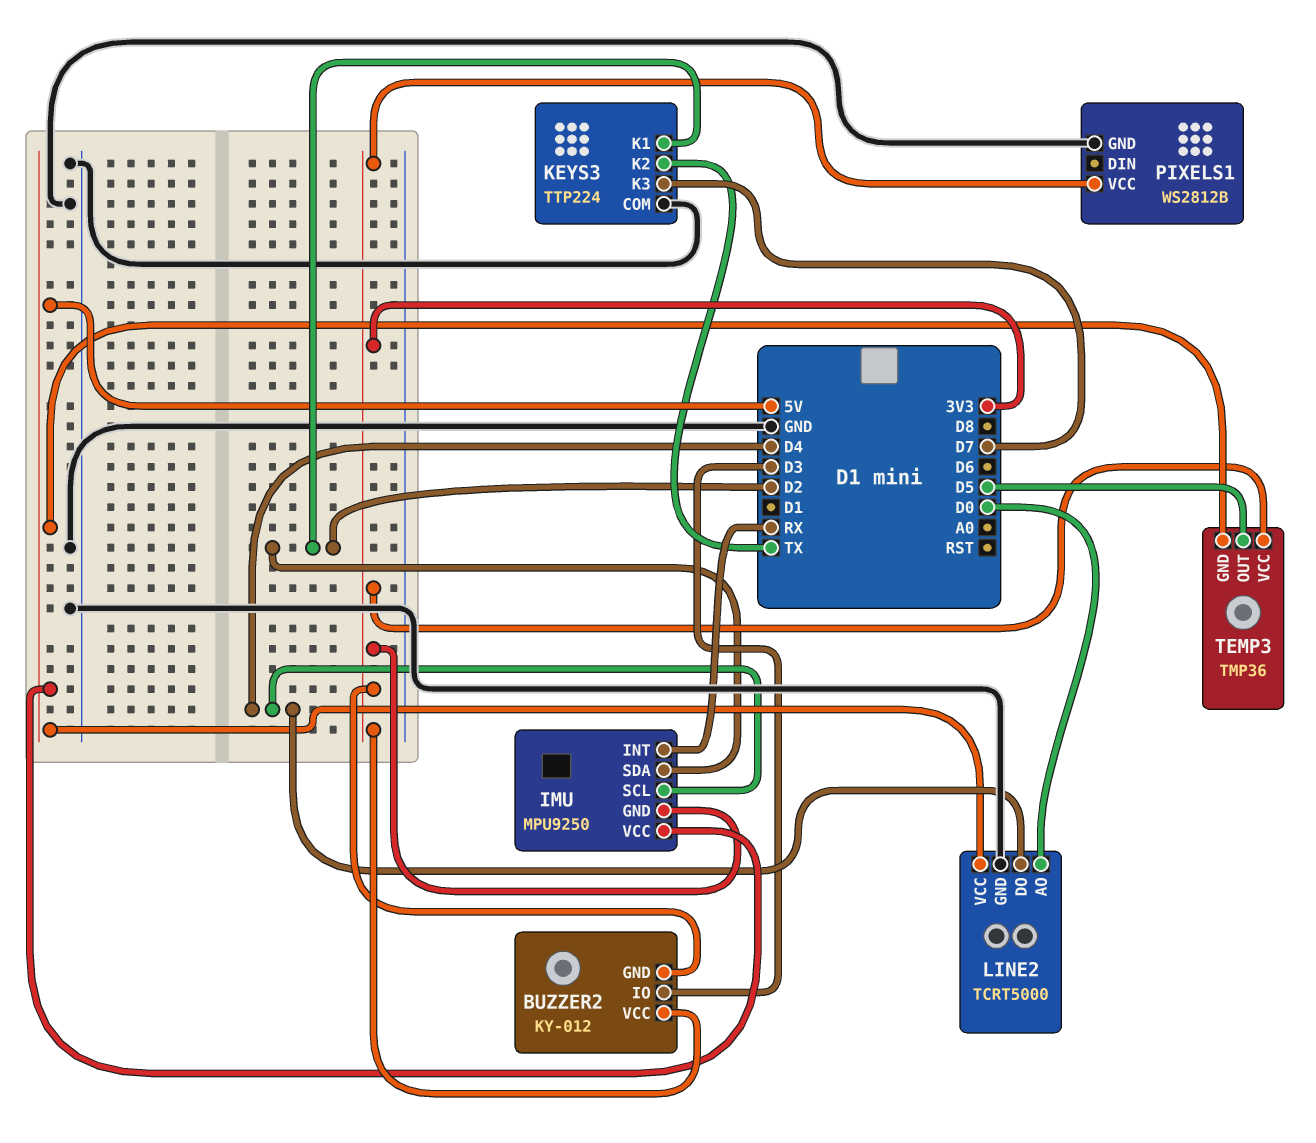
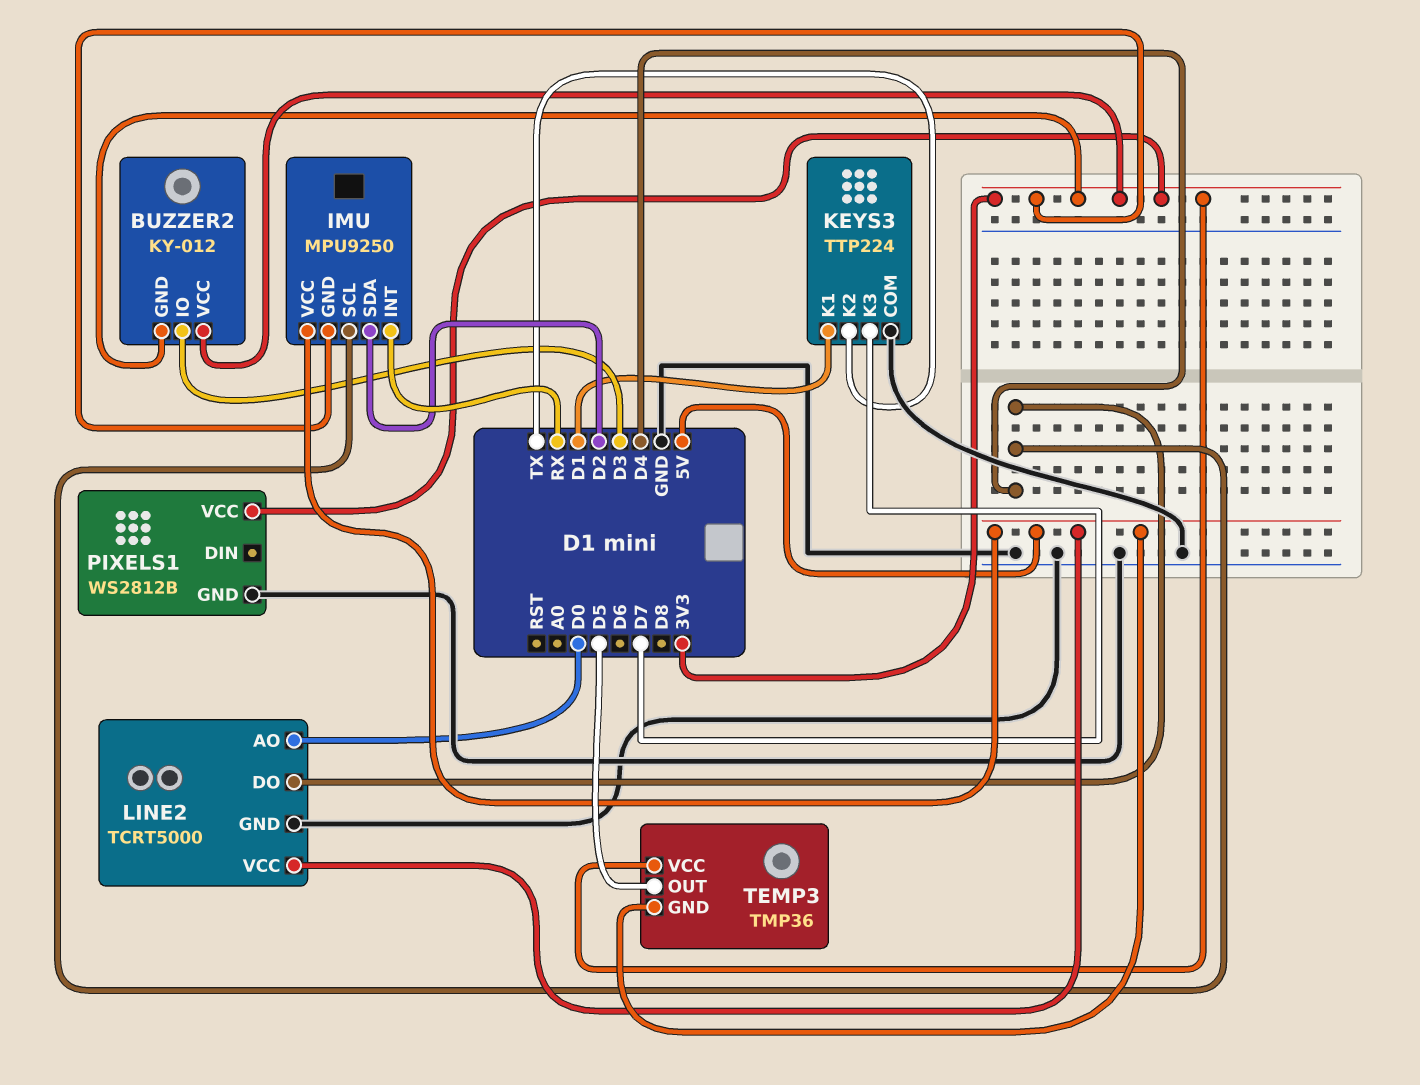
KEYS3 pin K1: D2 -> D1

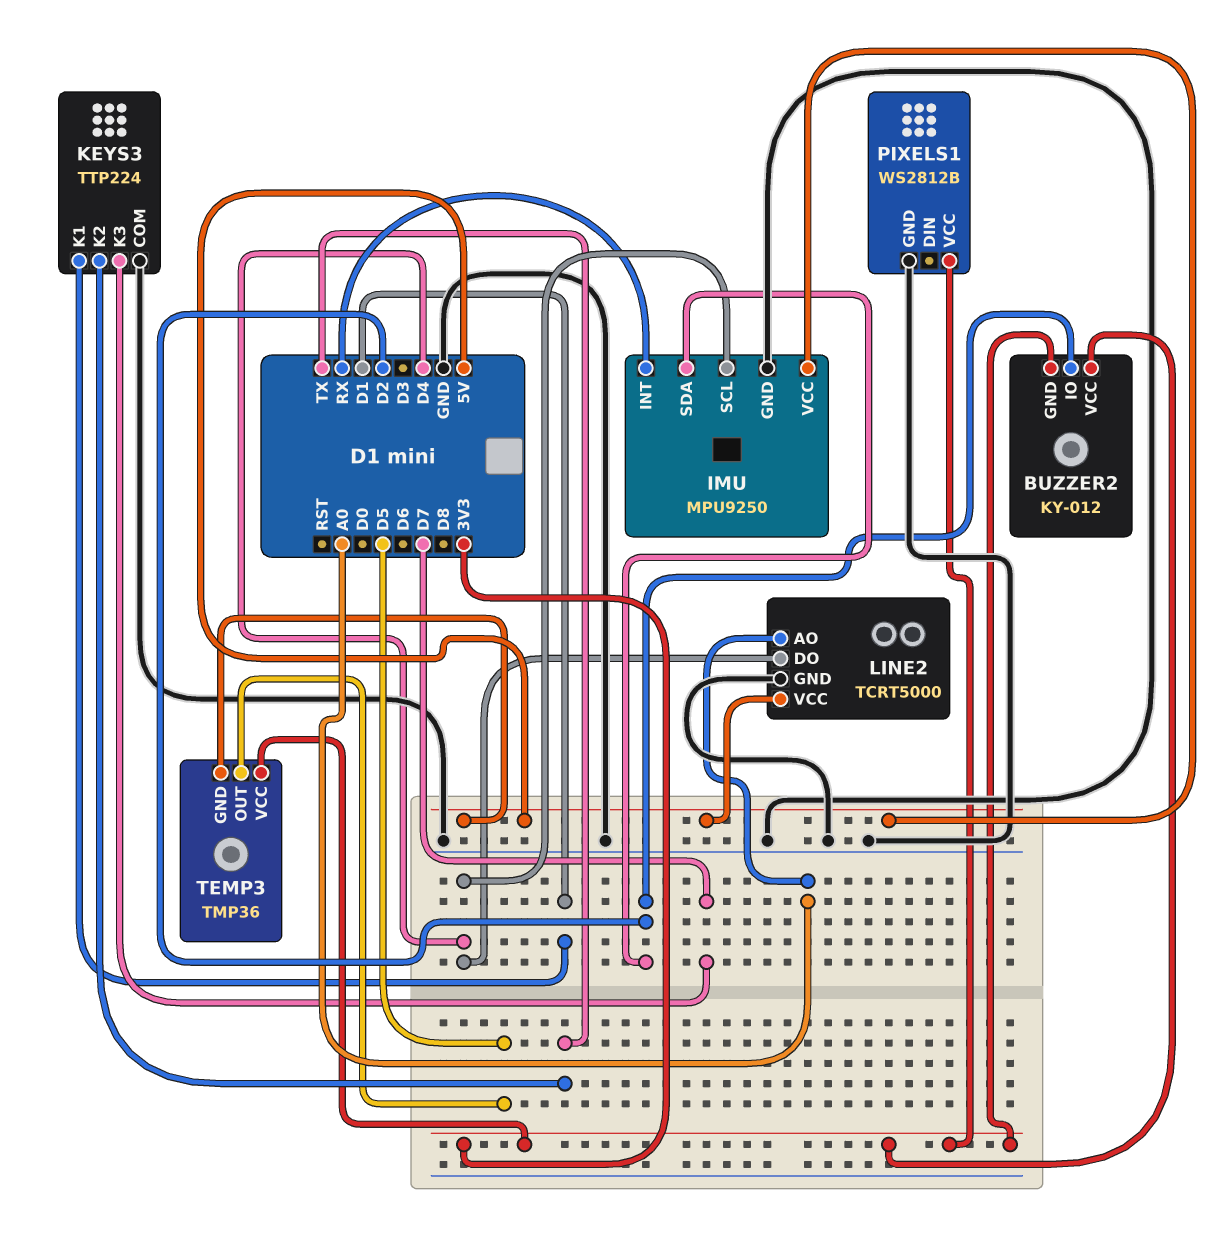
BUZZER2 pin IO: D3 -> D2
IMU pin GND: 3V3 -> GND
LINE2 pin AO: D0 -> A0

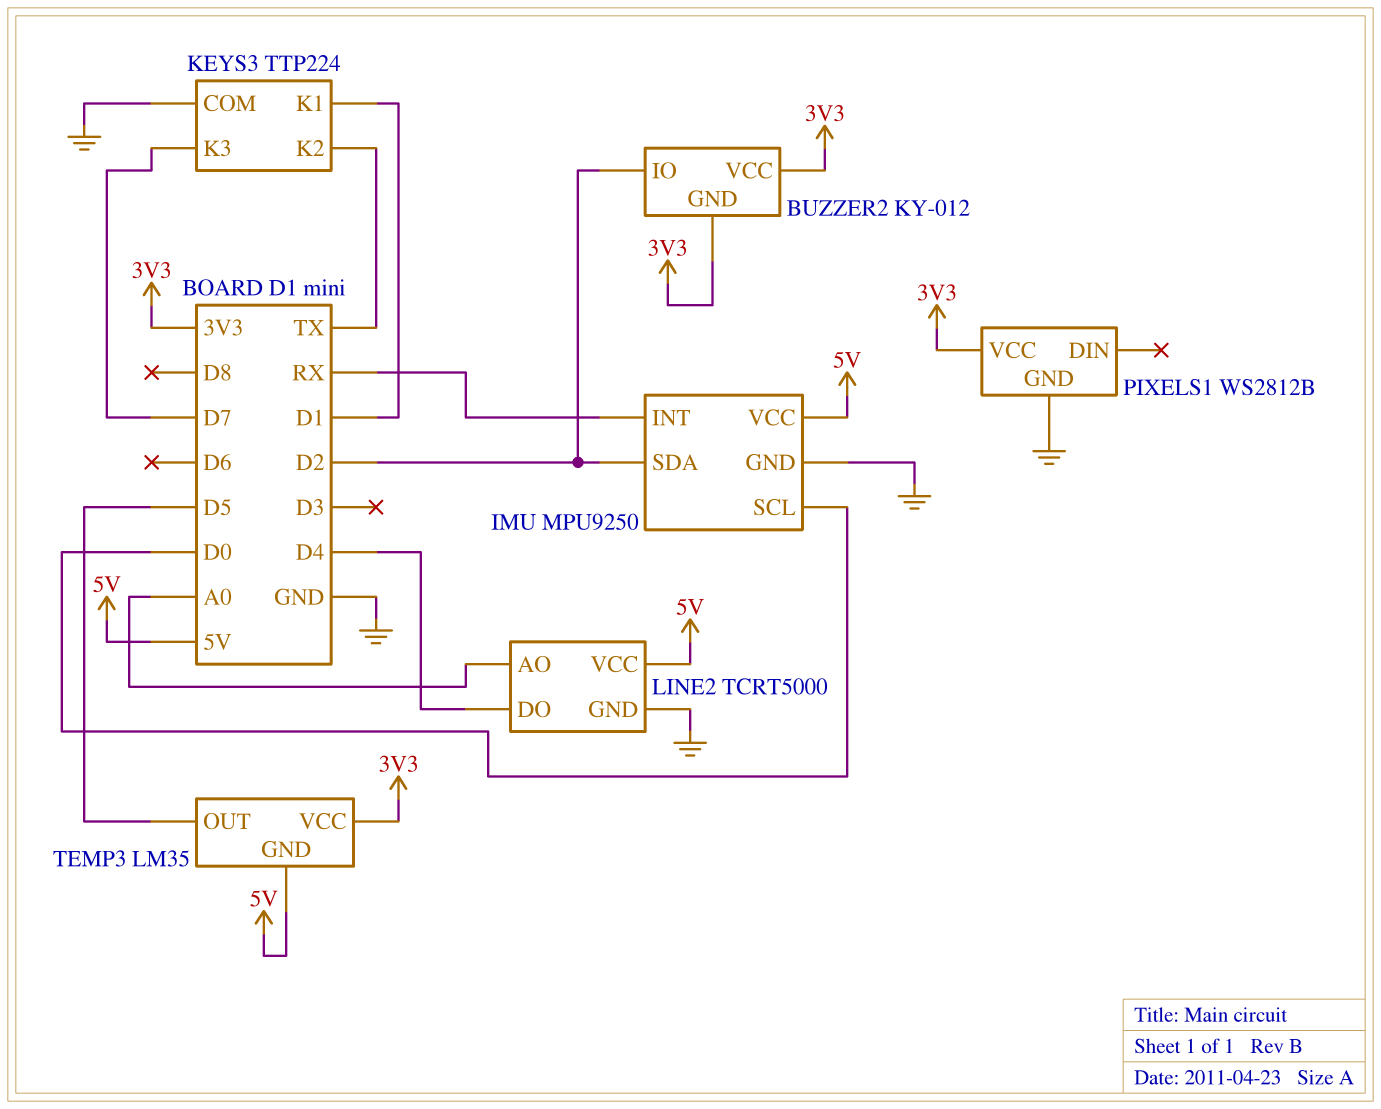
IMU pin SCL: D4 -> D0
TEMP3: TMP36 -> LM35

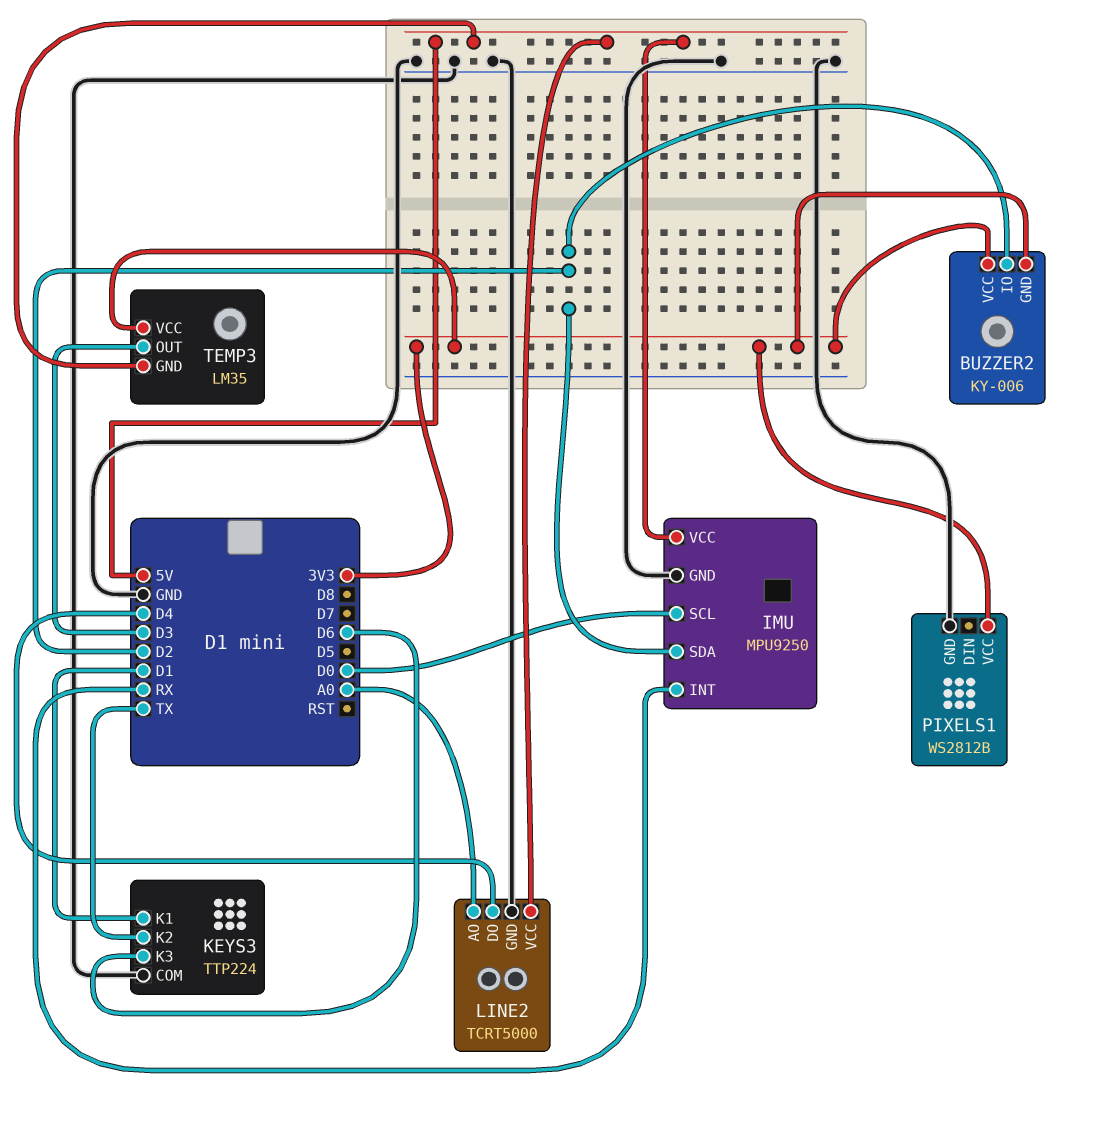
BUZZER2: KY-012 -> KY-006
KEYS3 pin K3: D7 -> D6
TEMP3 pin OUT: D5 -> D3

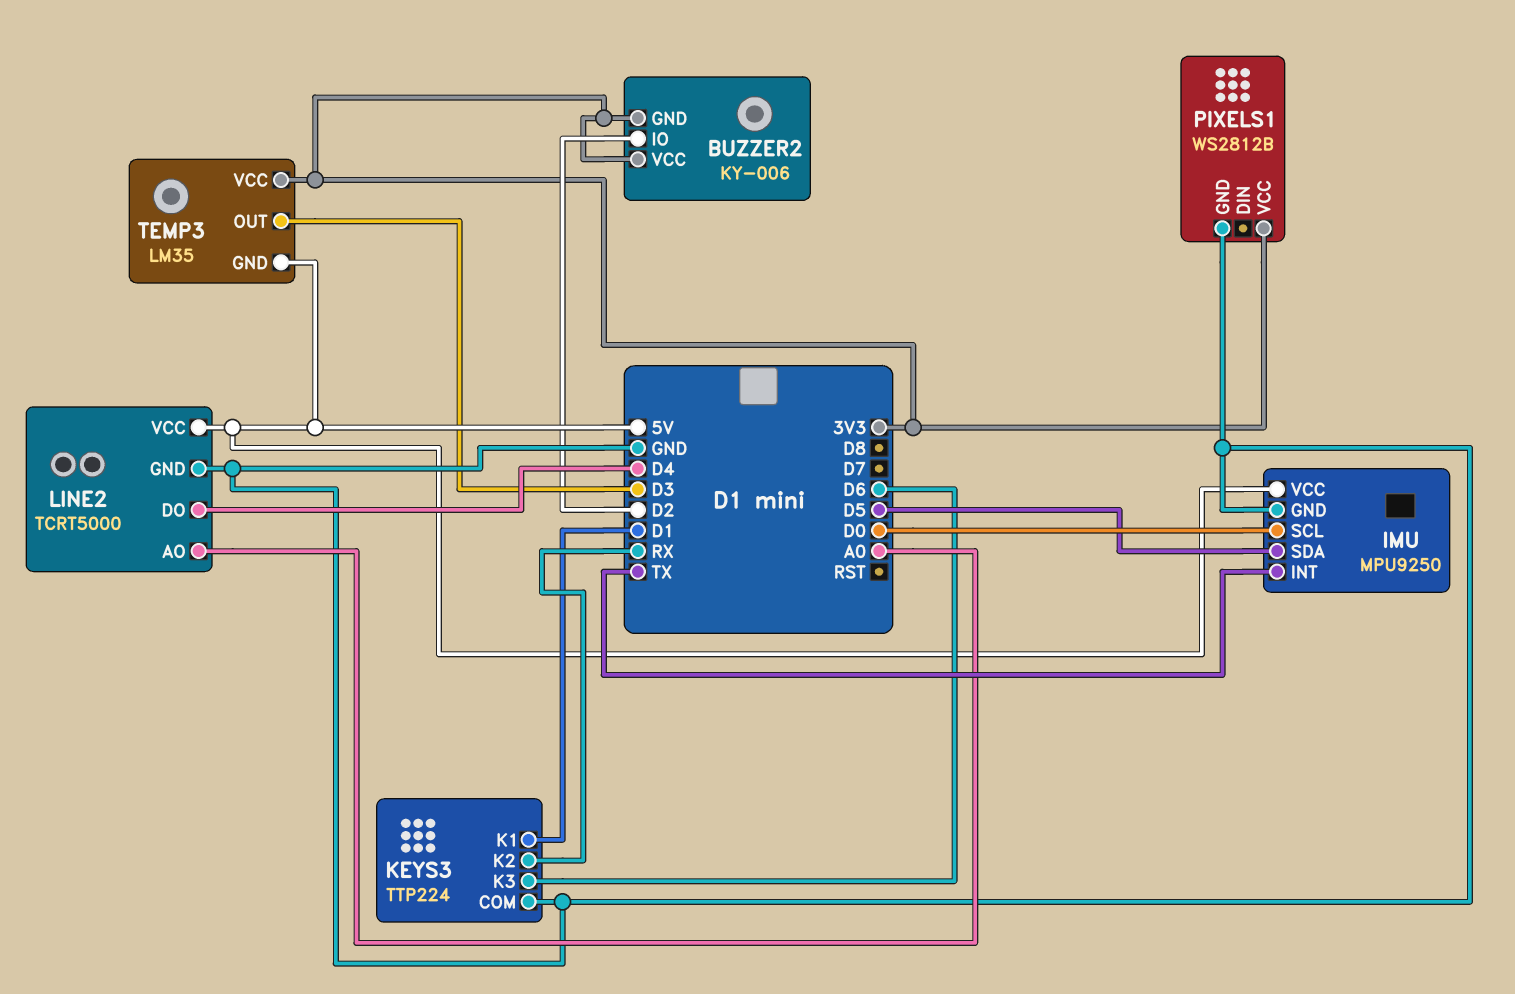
IMU pin INT: RX -> TX
IMU pin SDA: D2 -> D5
KEYS3 pin K2: TX -> RX

